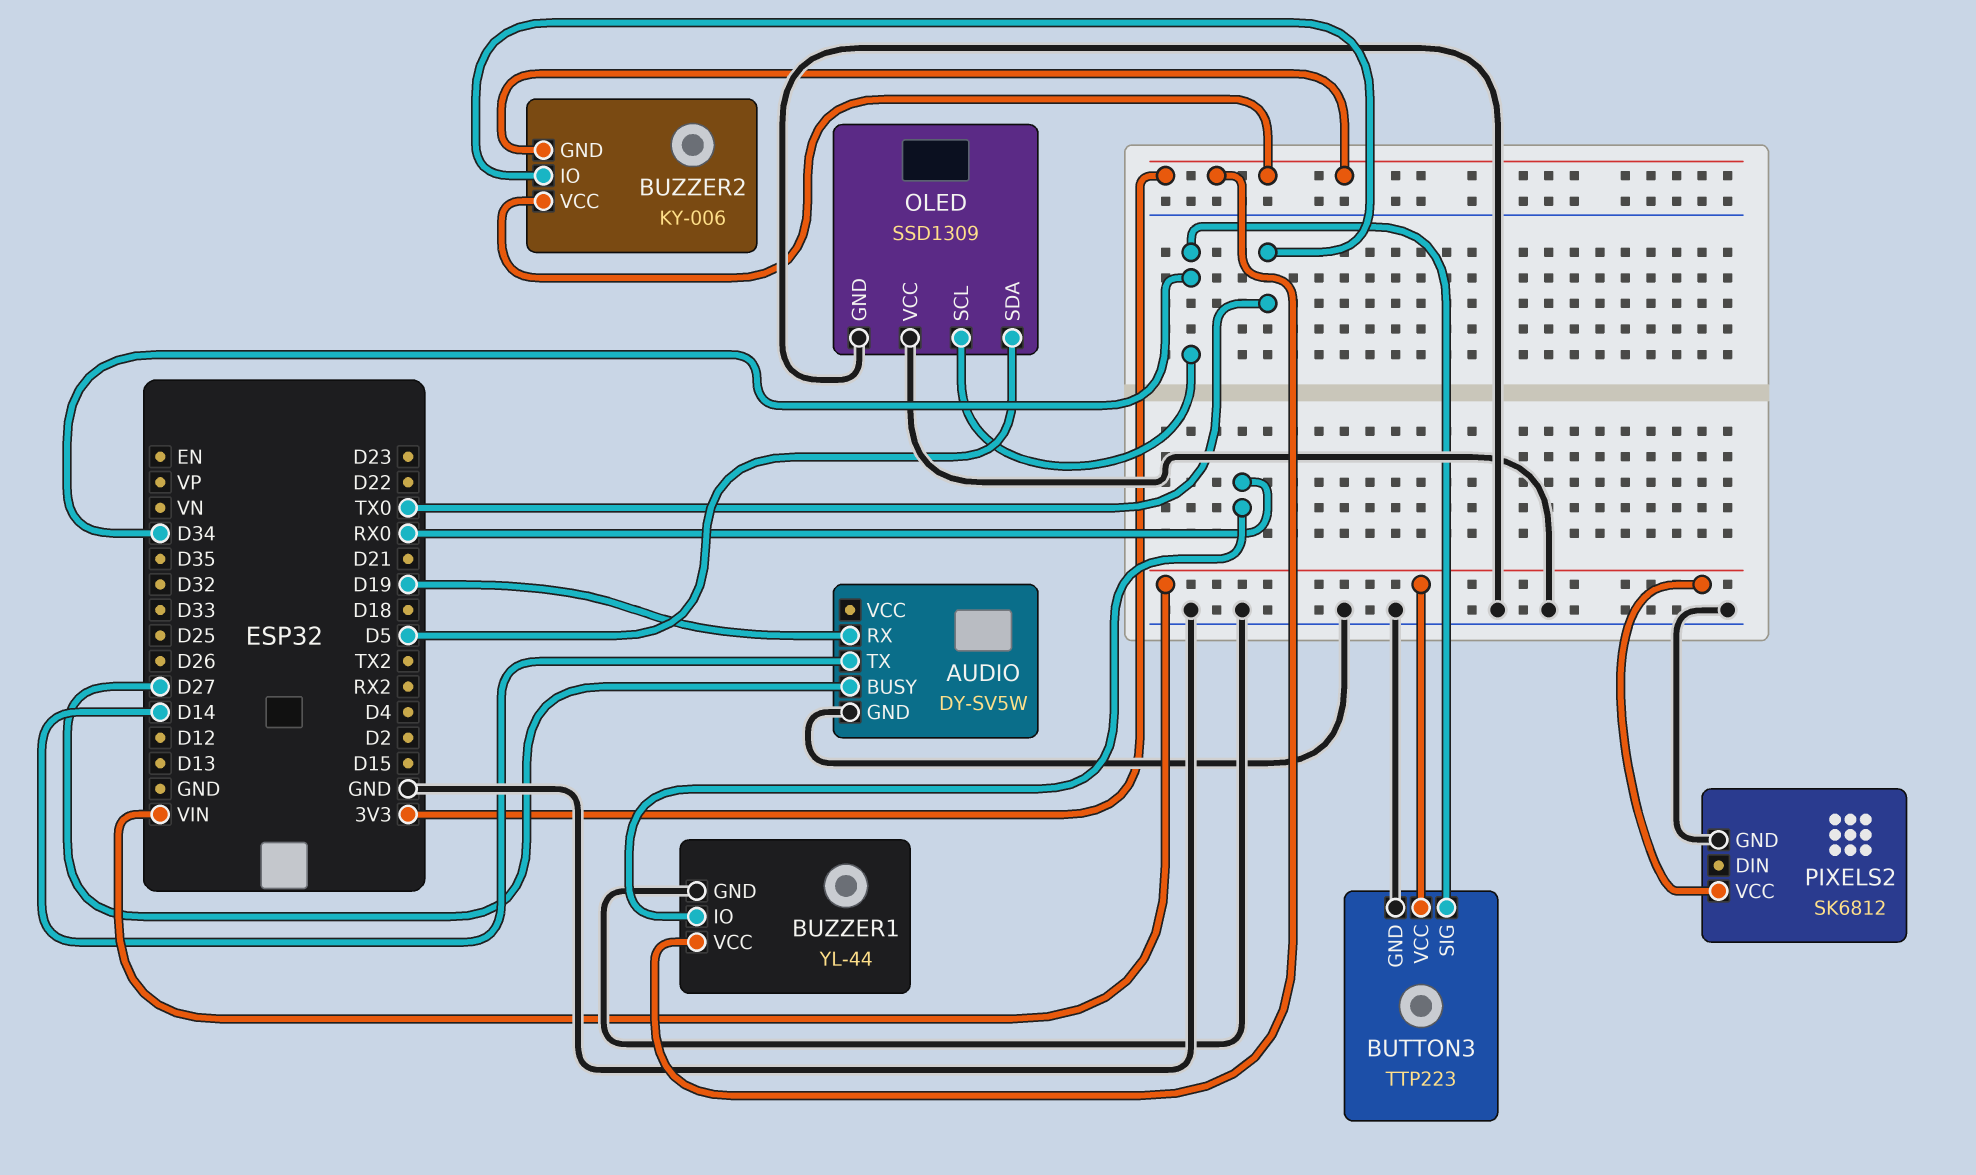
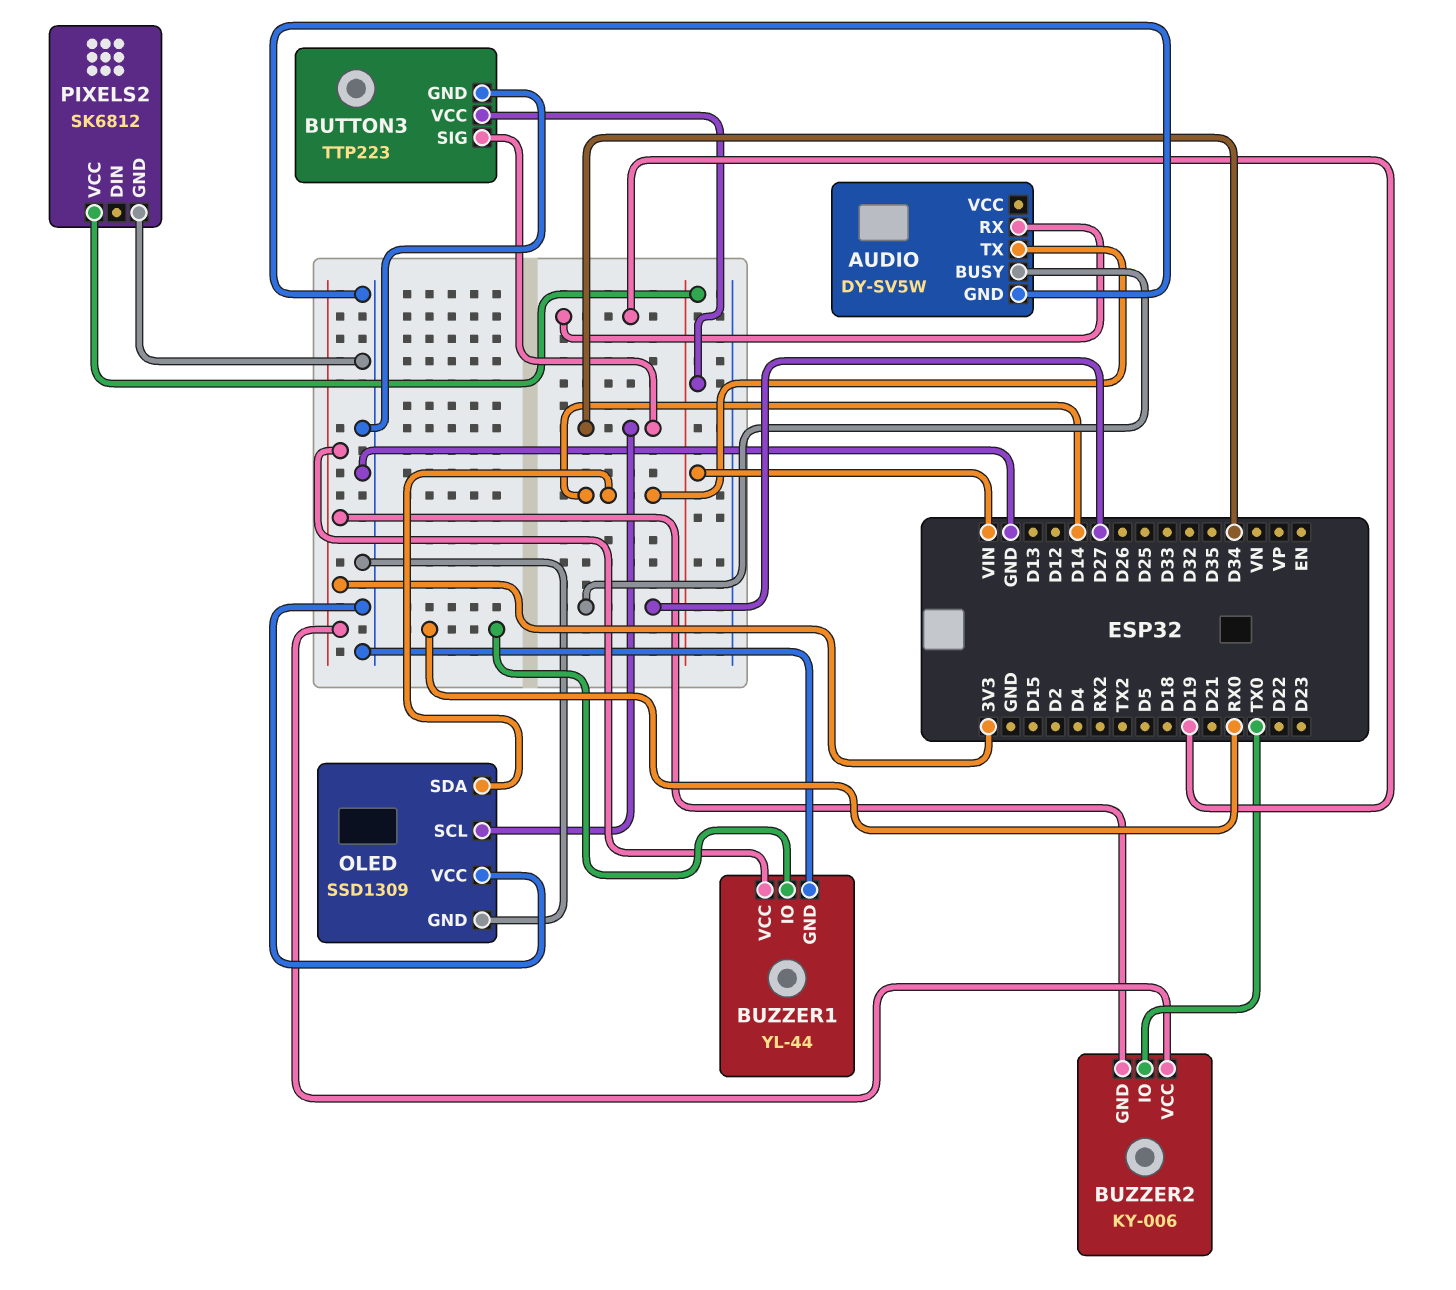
OLED pin SDA: D5 -> D14

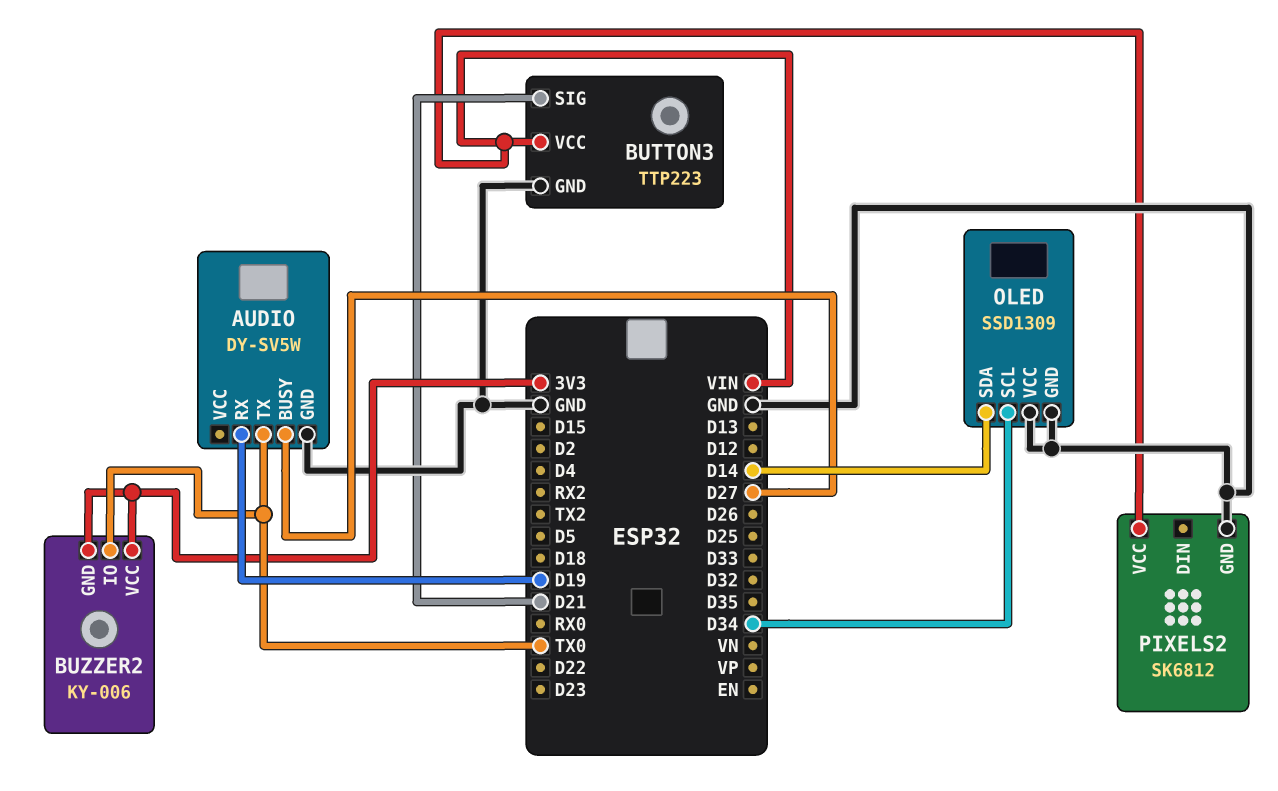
AUDIO pin TX: D14 -> TX0
BUTTON3 pin SIG: D34 -> D21
BUZZER1: YL-44 -> none
BUZZER1 pin GND: GND -> none
BUZZER1 pin IO: RX0 -> none
BUZZER1 pin VCC: 3V3 -> none

